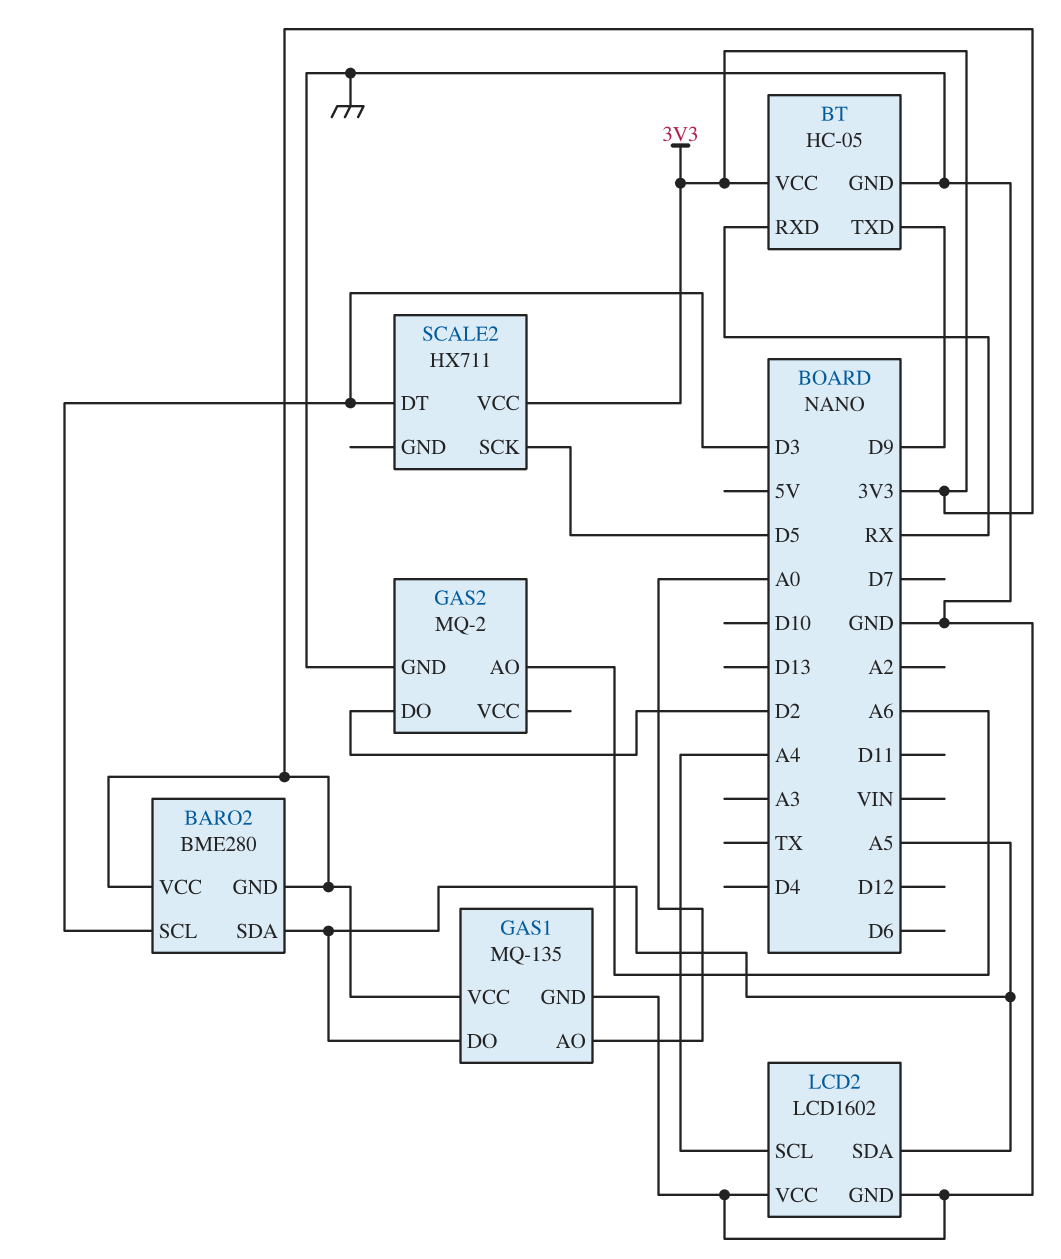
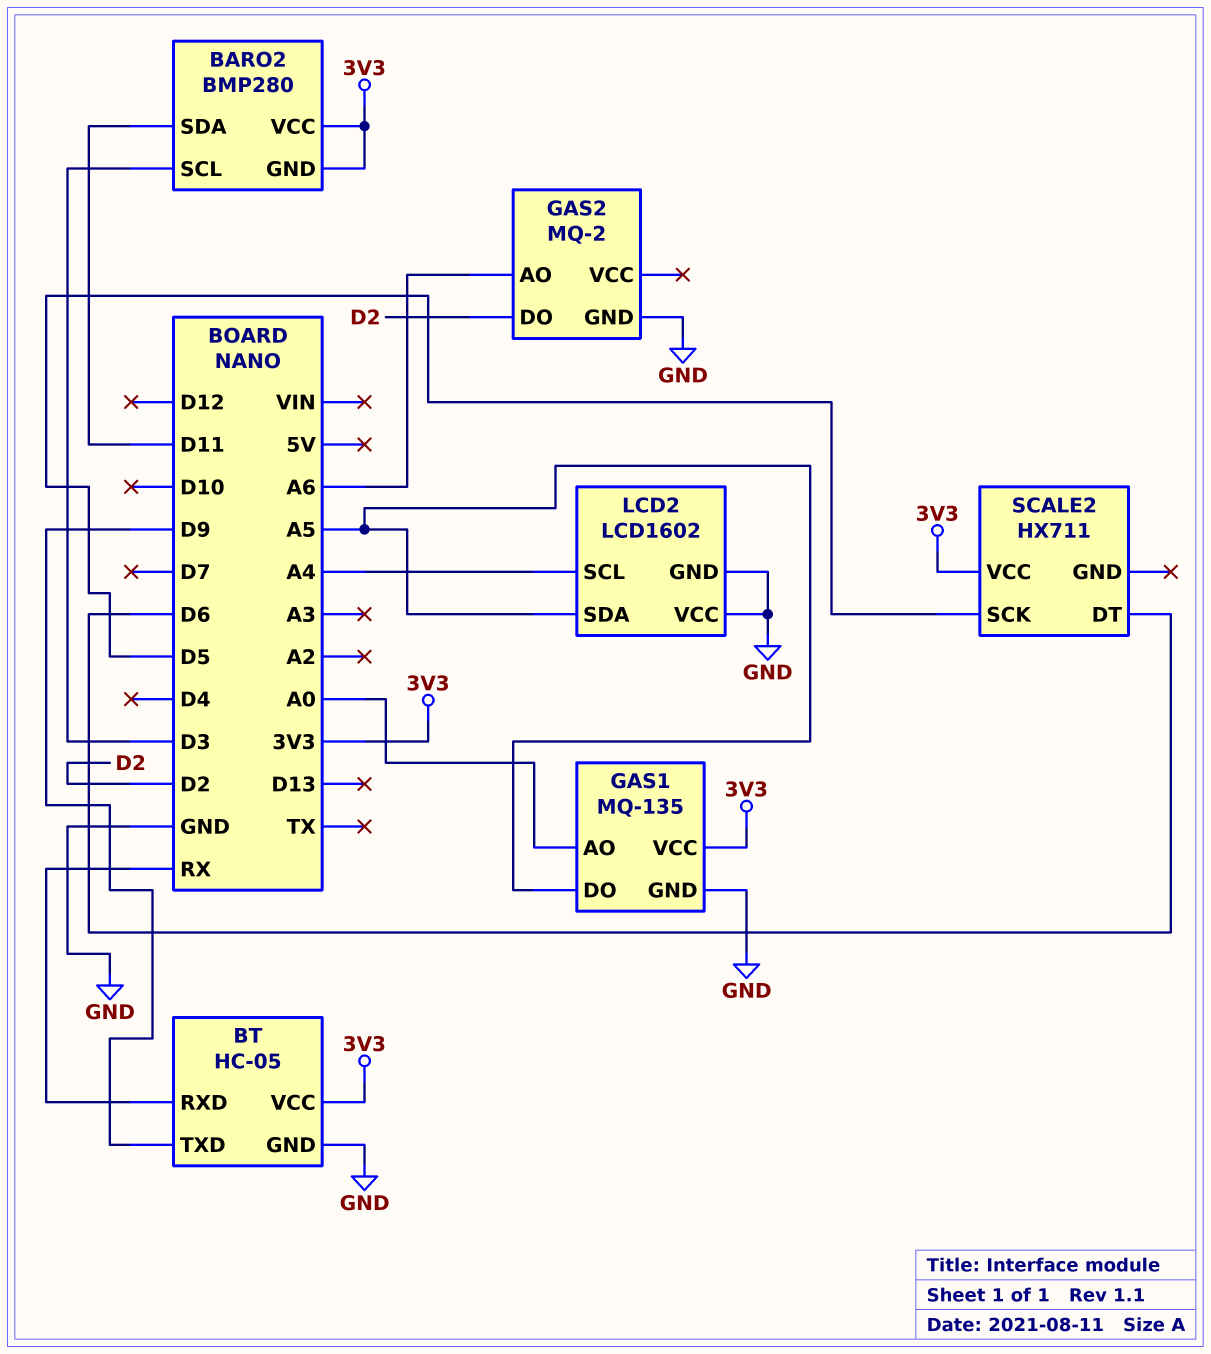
BARO2: BME280 -> BMP280
BARO2 pin SDA: A5 -> D11
SCALE2 pin DT: D3 -> D6

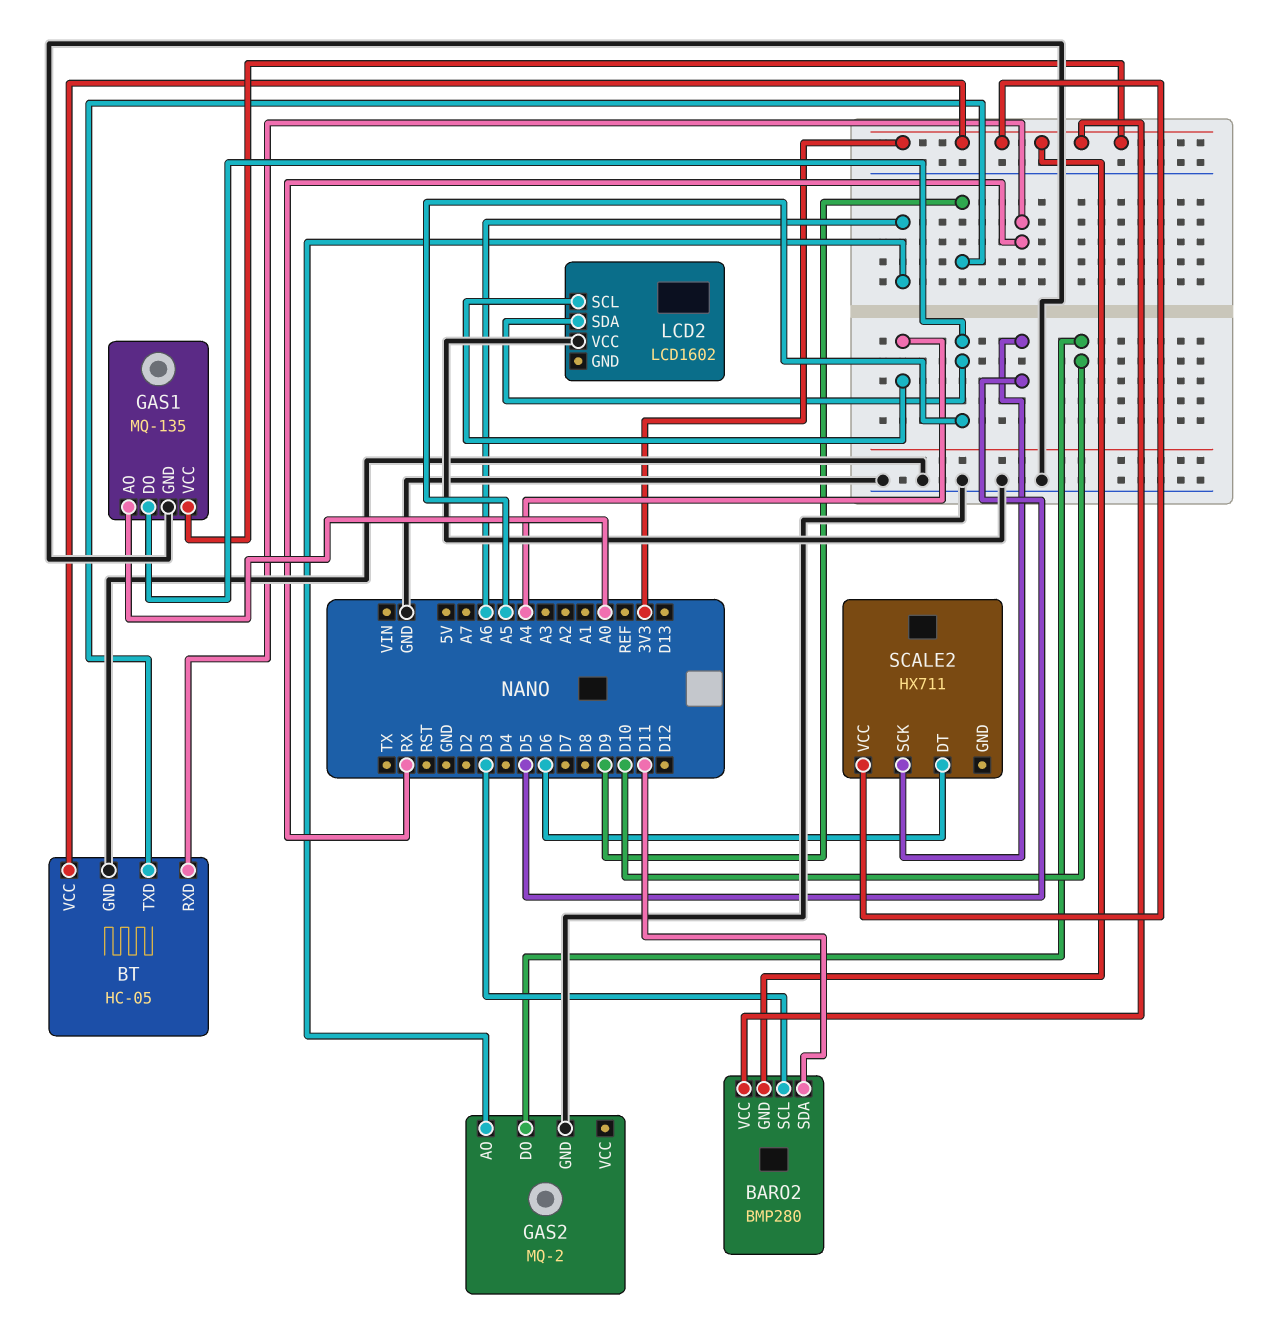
GAS2 pin DO: D2 -> D10
LCD2 pin GND: GND -> none

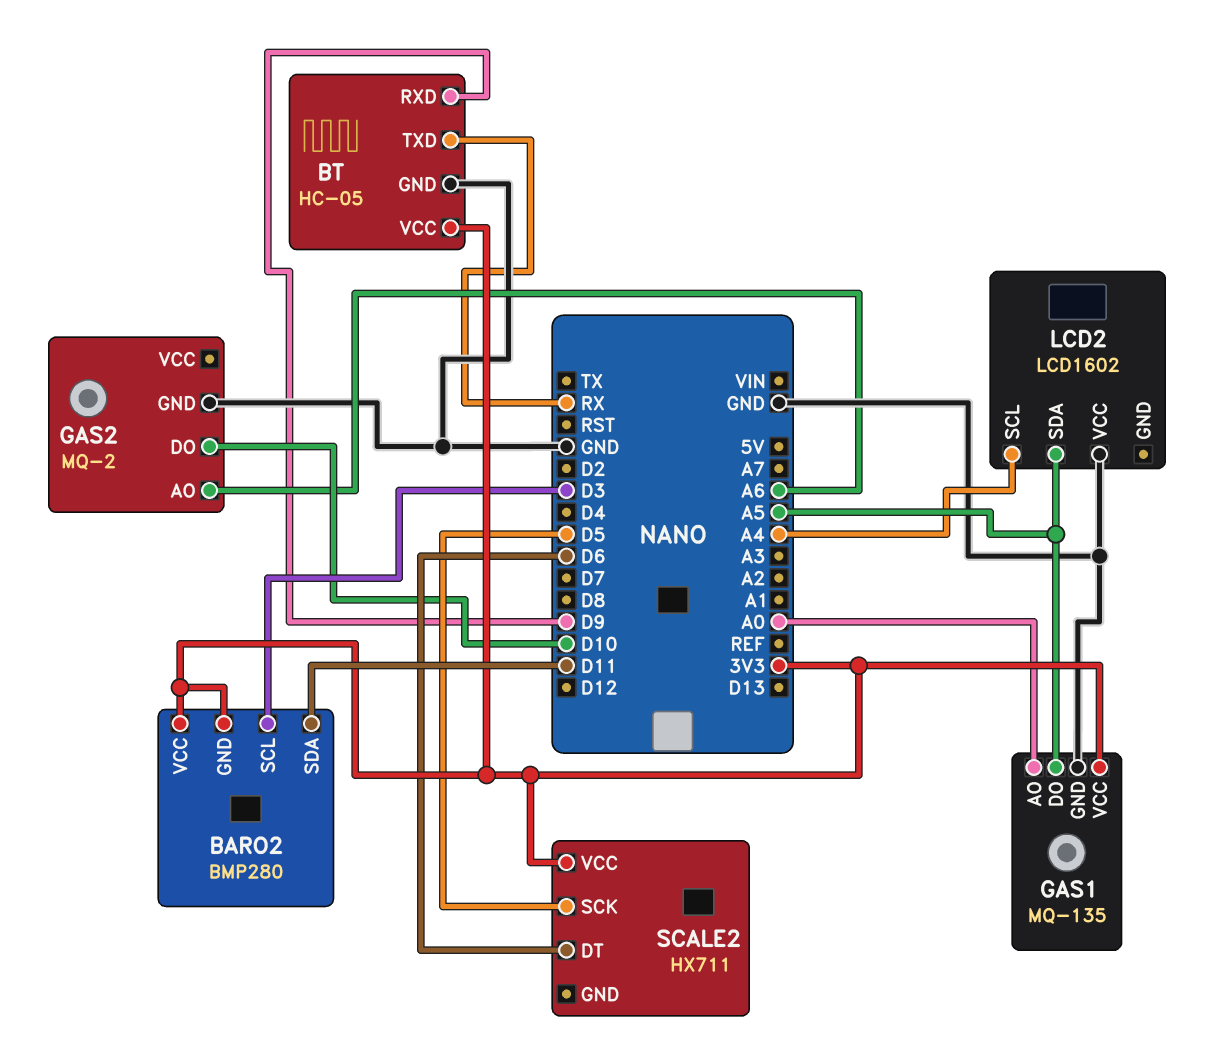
BT pin RXD: RX -> D9
BT pin TXD: D9 -> RX

